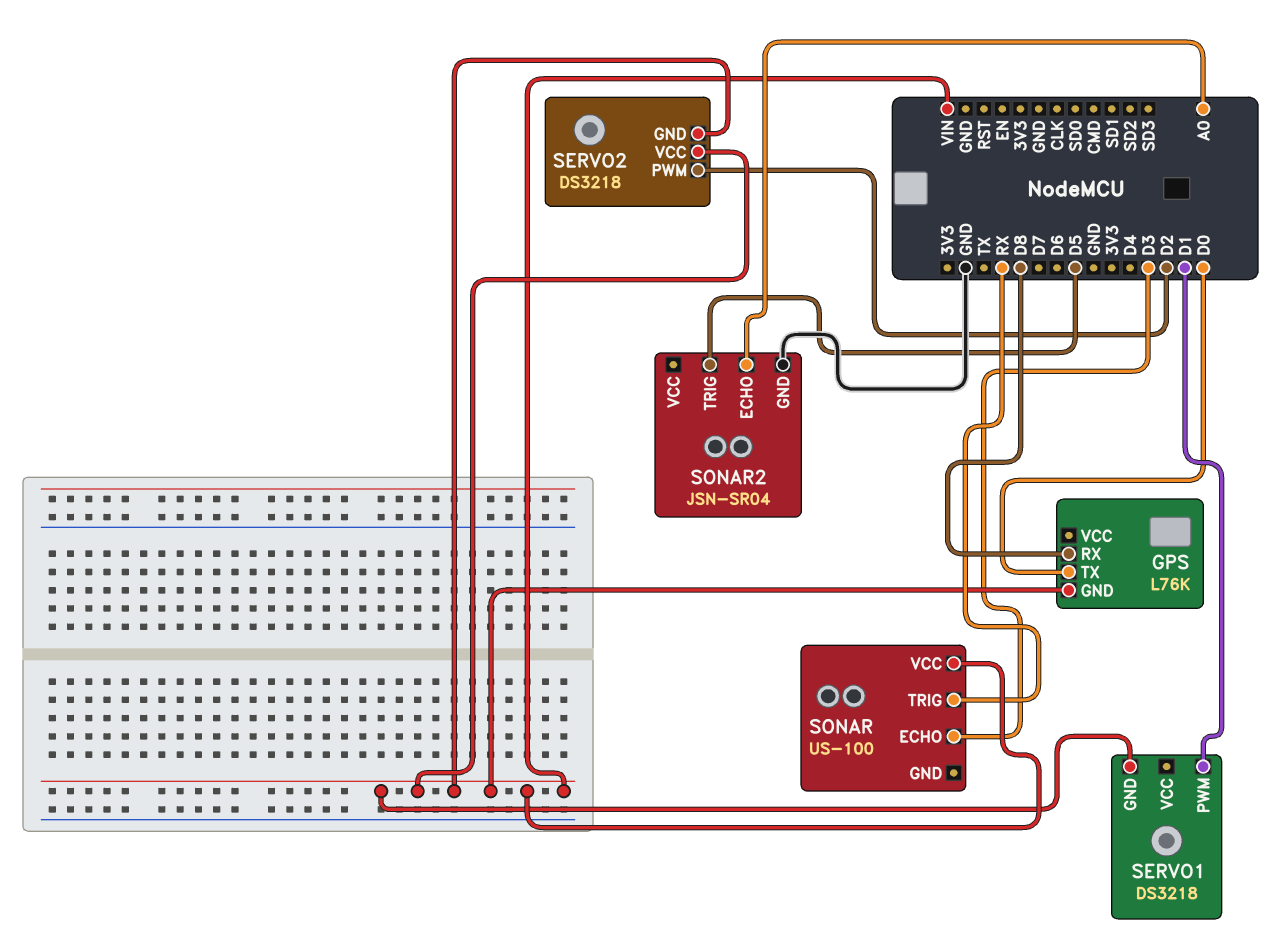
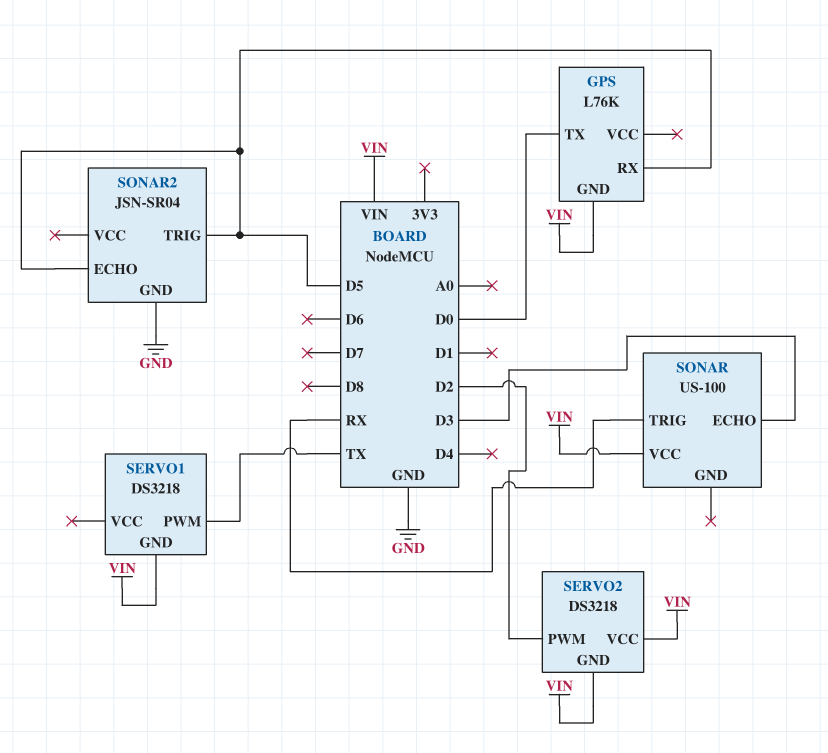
GPS pin RX: D8 -> D5
SERVO1 pin PWM: D1 -> TX
SONAR2 pin ECHO: A0 -> D5

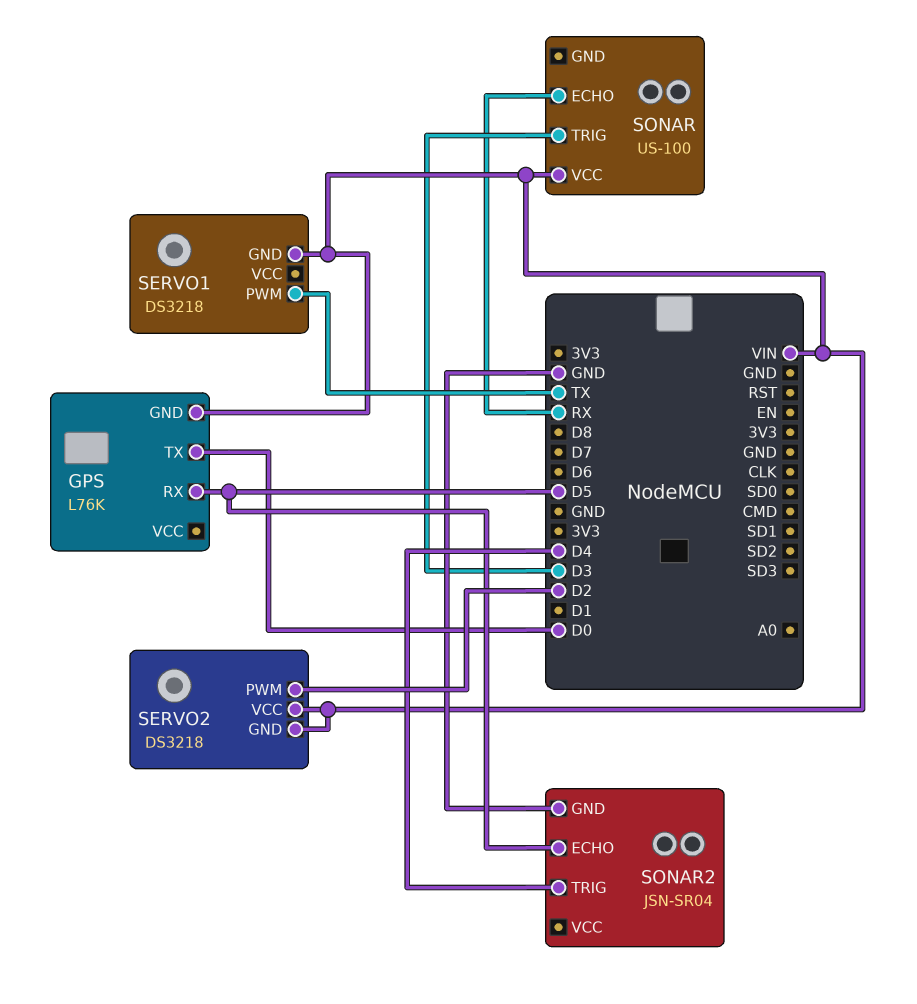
SONAR pin ECHO: D3 -> RX
SONAR pin TRIG: RX -> D3
SONAR2 pin TRIG: D5 -> D4

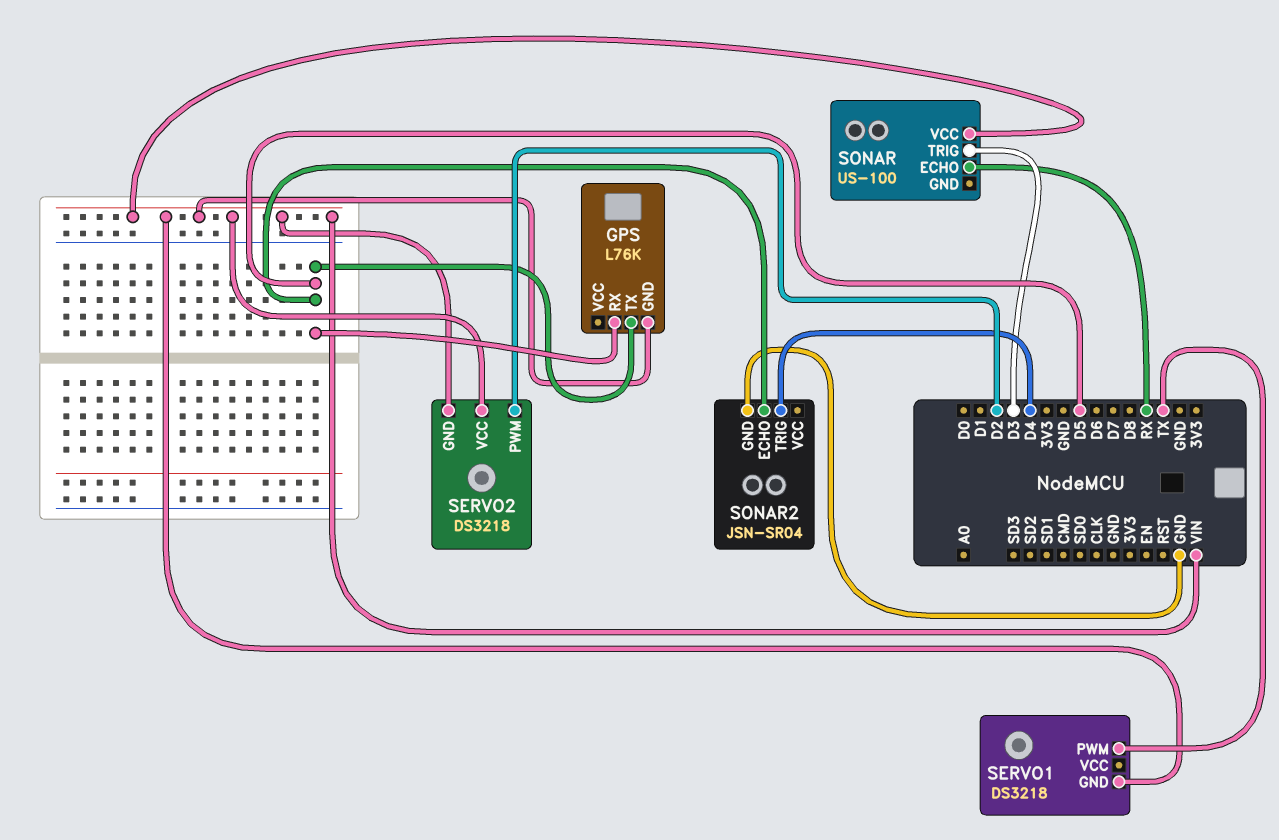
GPS pin TX: D0 -> D5

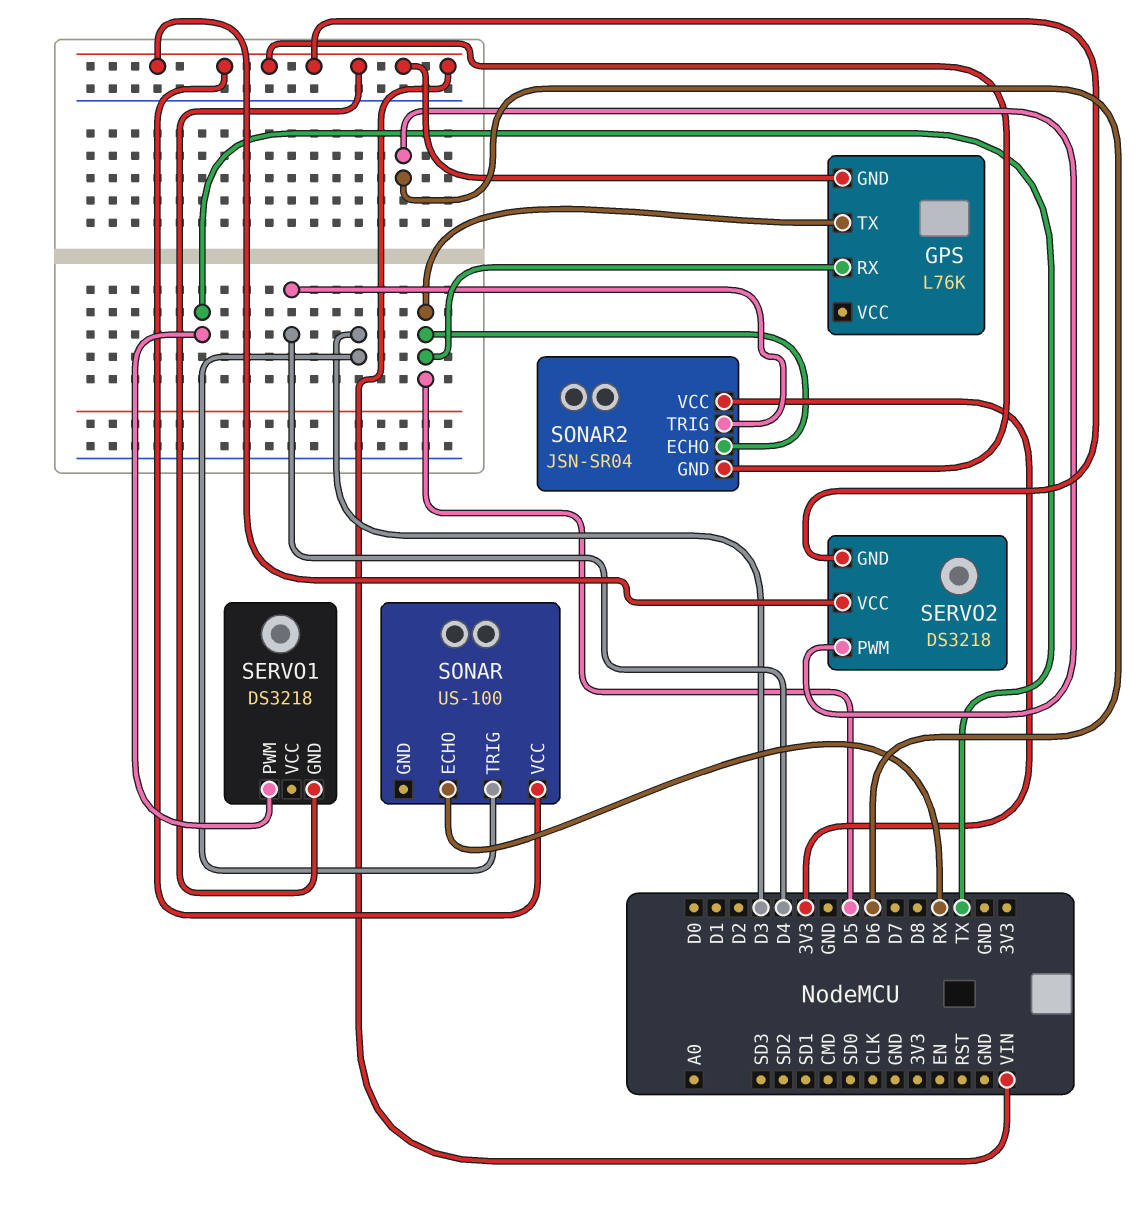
SERVO2 pin PWM: D2 -> D6
SONAR2 pin GND: GND -> VIN
SONAR2 pin VCC: none -> 3V3

